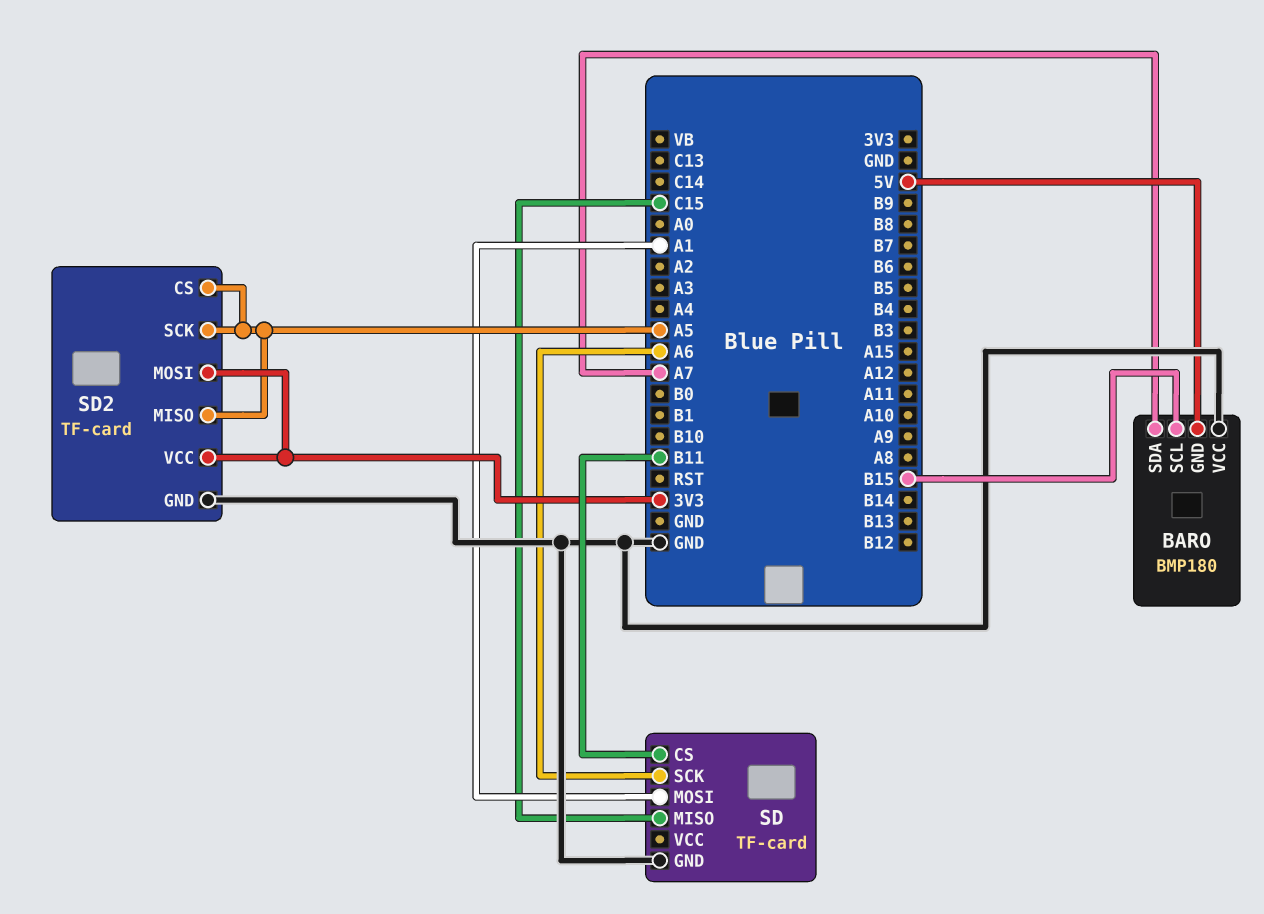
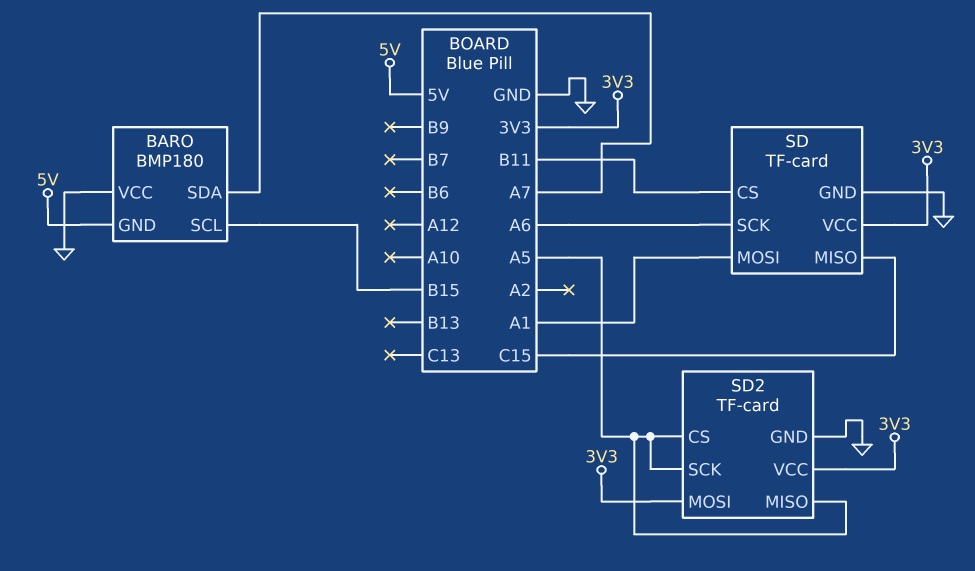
SD pin VCC: none -> 3V3

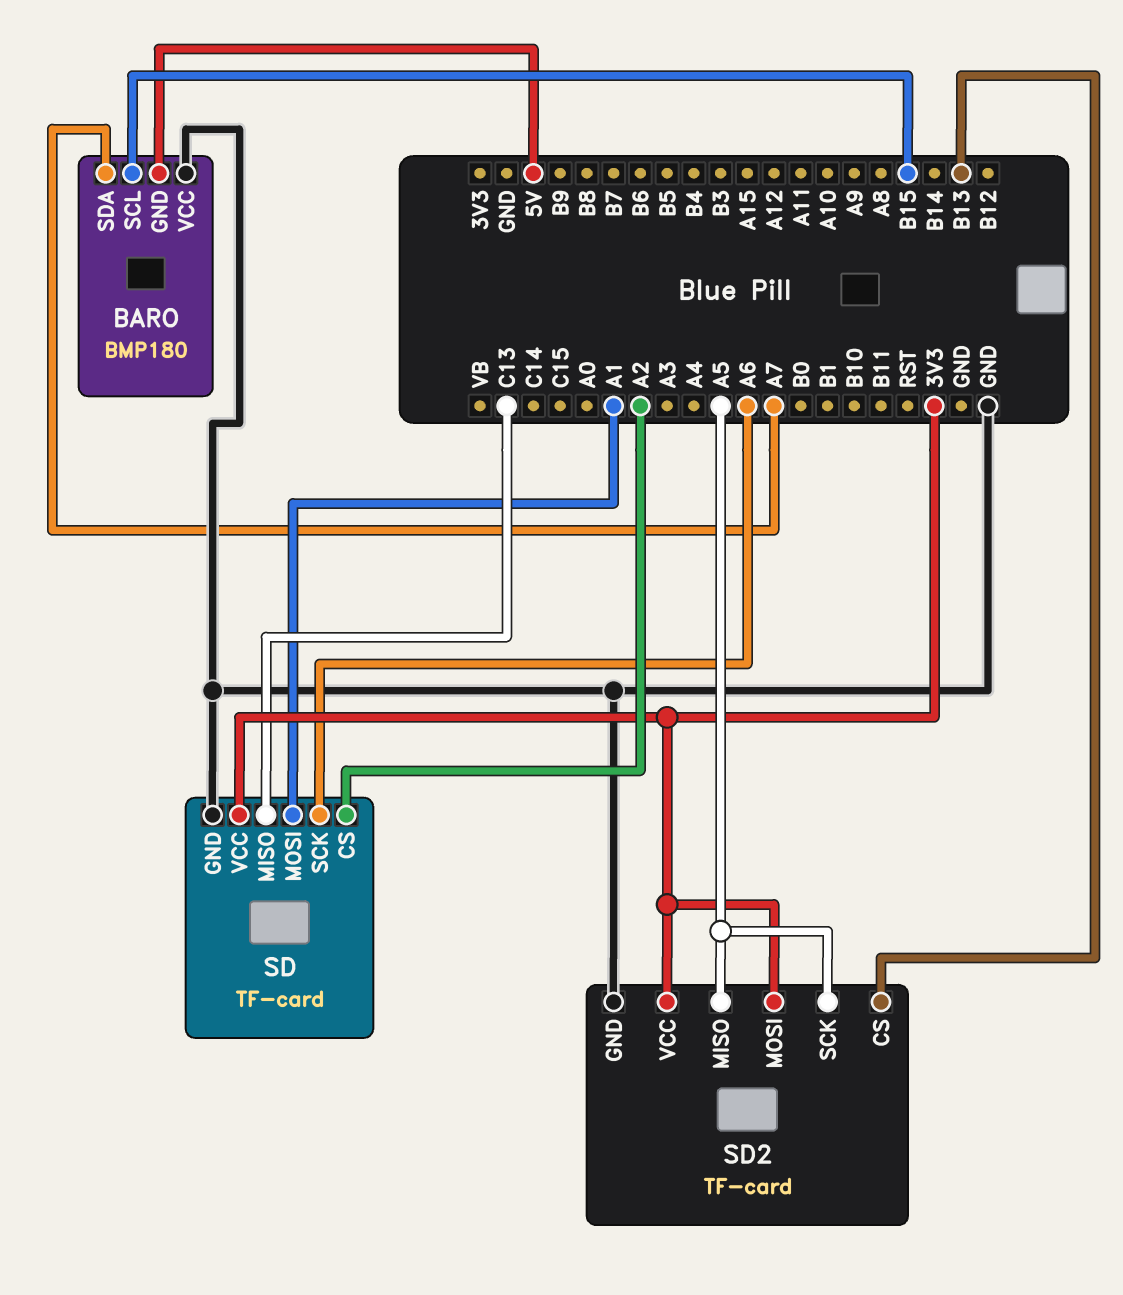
SD pin CS: B11 -> A2
SD pin MISO: C15 -> C13
SD2 pin CS: A5 -> B13

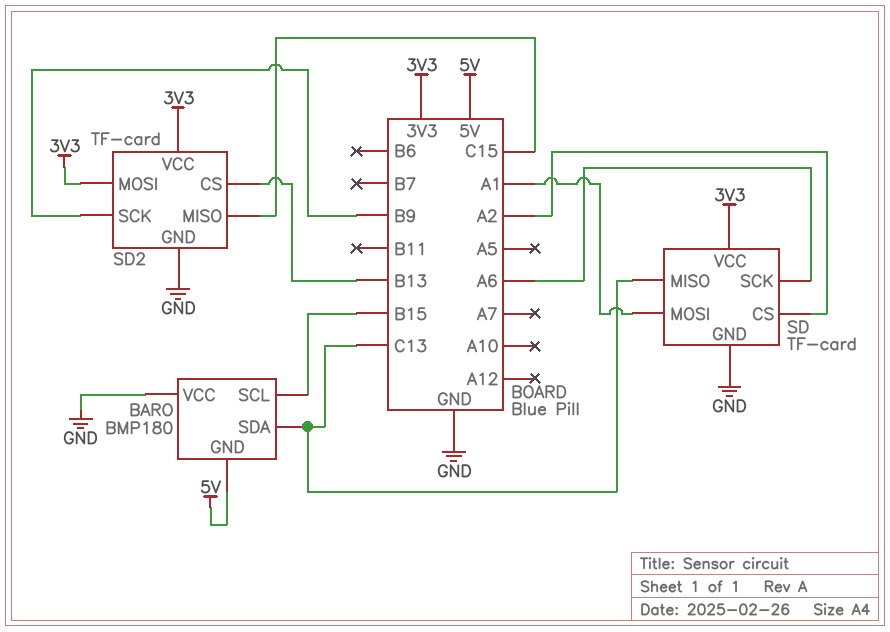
BARO pin SDA: A7 -> C13
SD2 pin MISO: A5 -> C15
SD2 pin SCK: A5 -> B9

